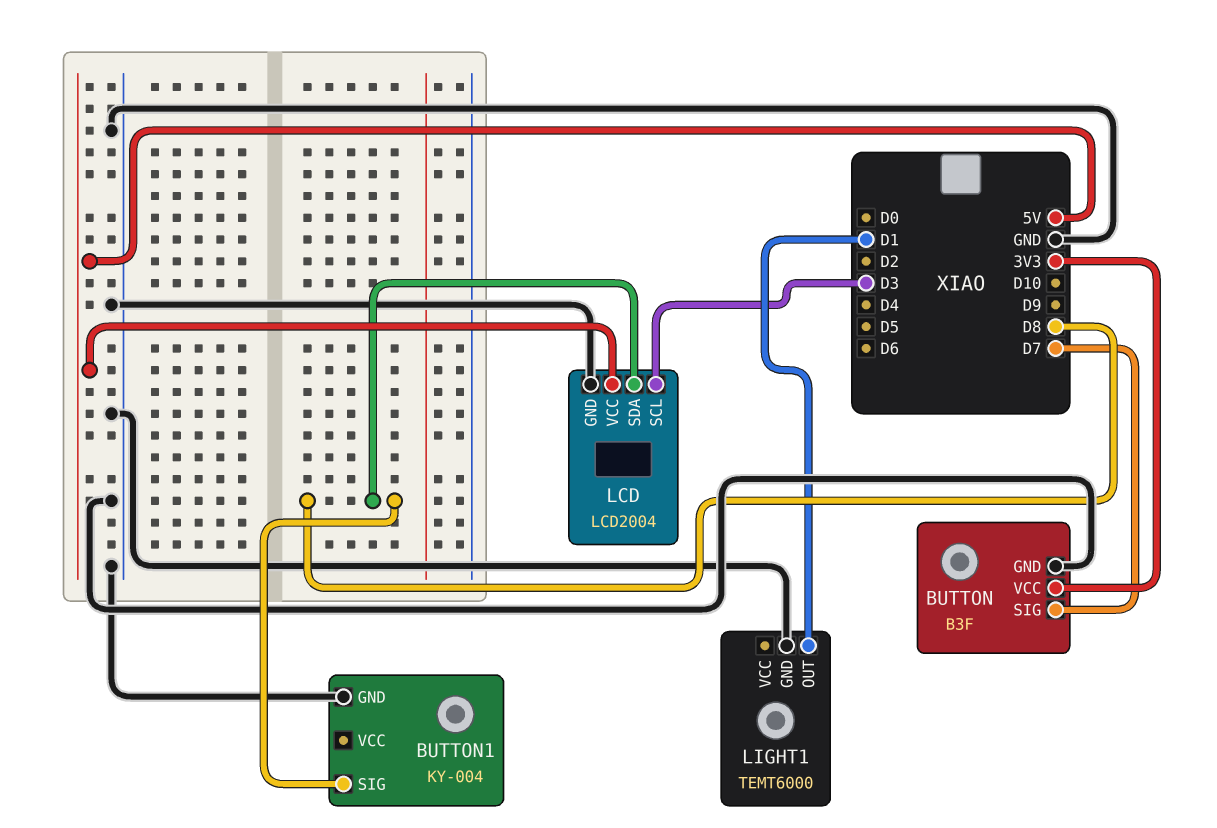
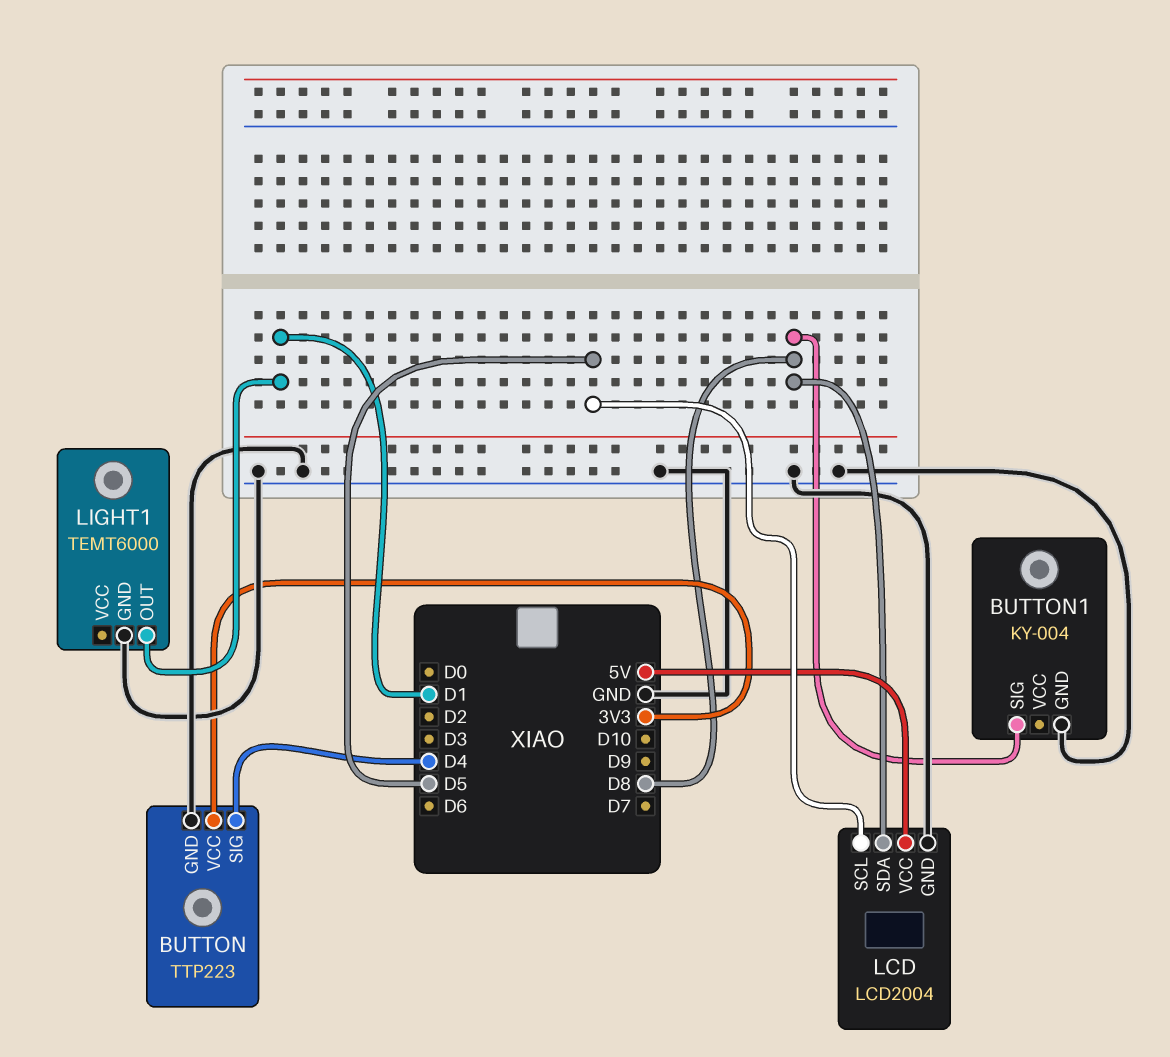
BUTTON: B3F -> TTP223
BUTTON pin SIG: D7 -> D4
LCD pin SCL: D3 -> D5

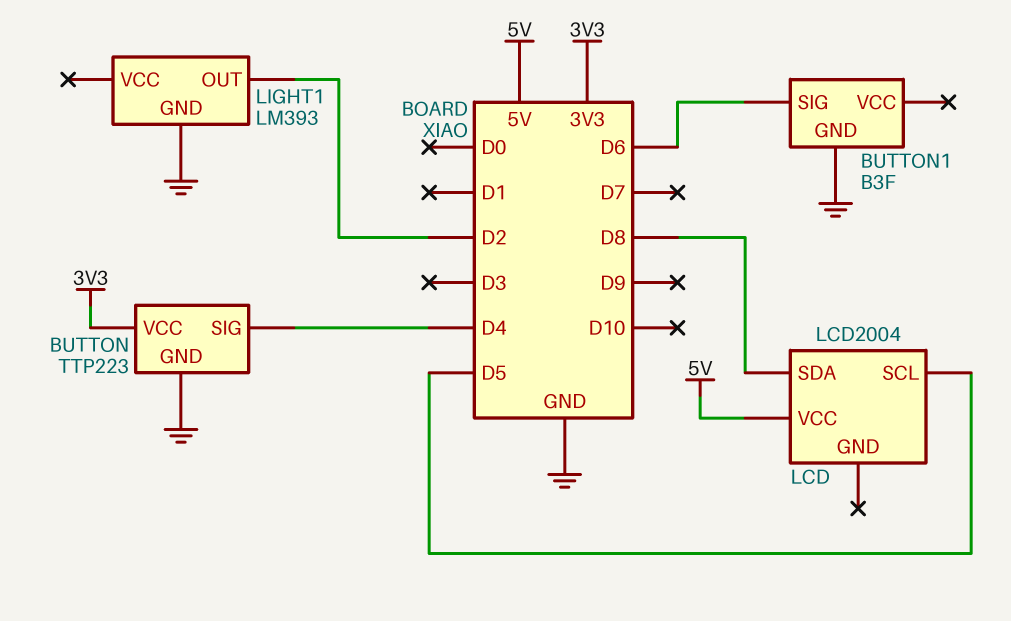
BUTTON1: KY-004 -> B3F
BUTTON1 pin SIG: D8 -> D6
LCD pin GND: GND -> none
LIGHT1: TEMT6000 -> LM393
LIGHT1 pin OUT: D1 -> D2

